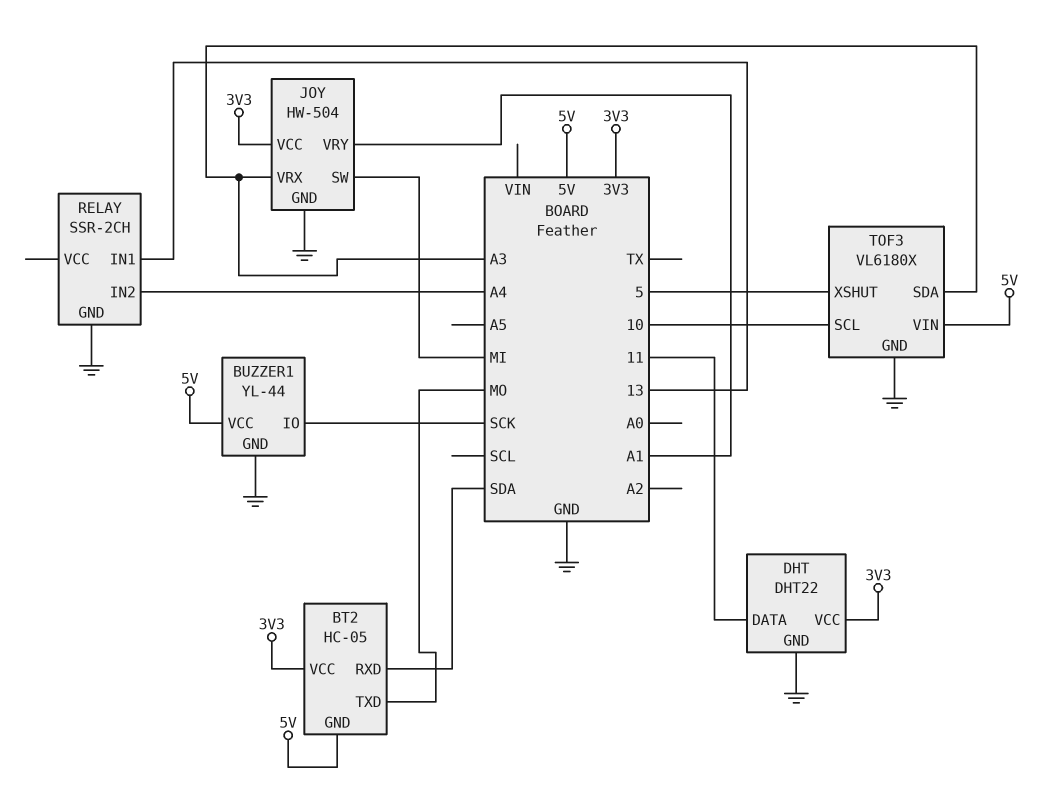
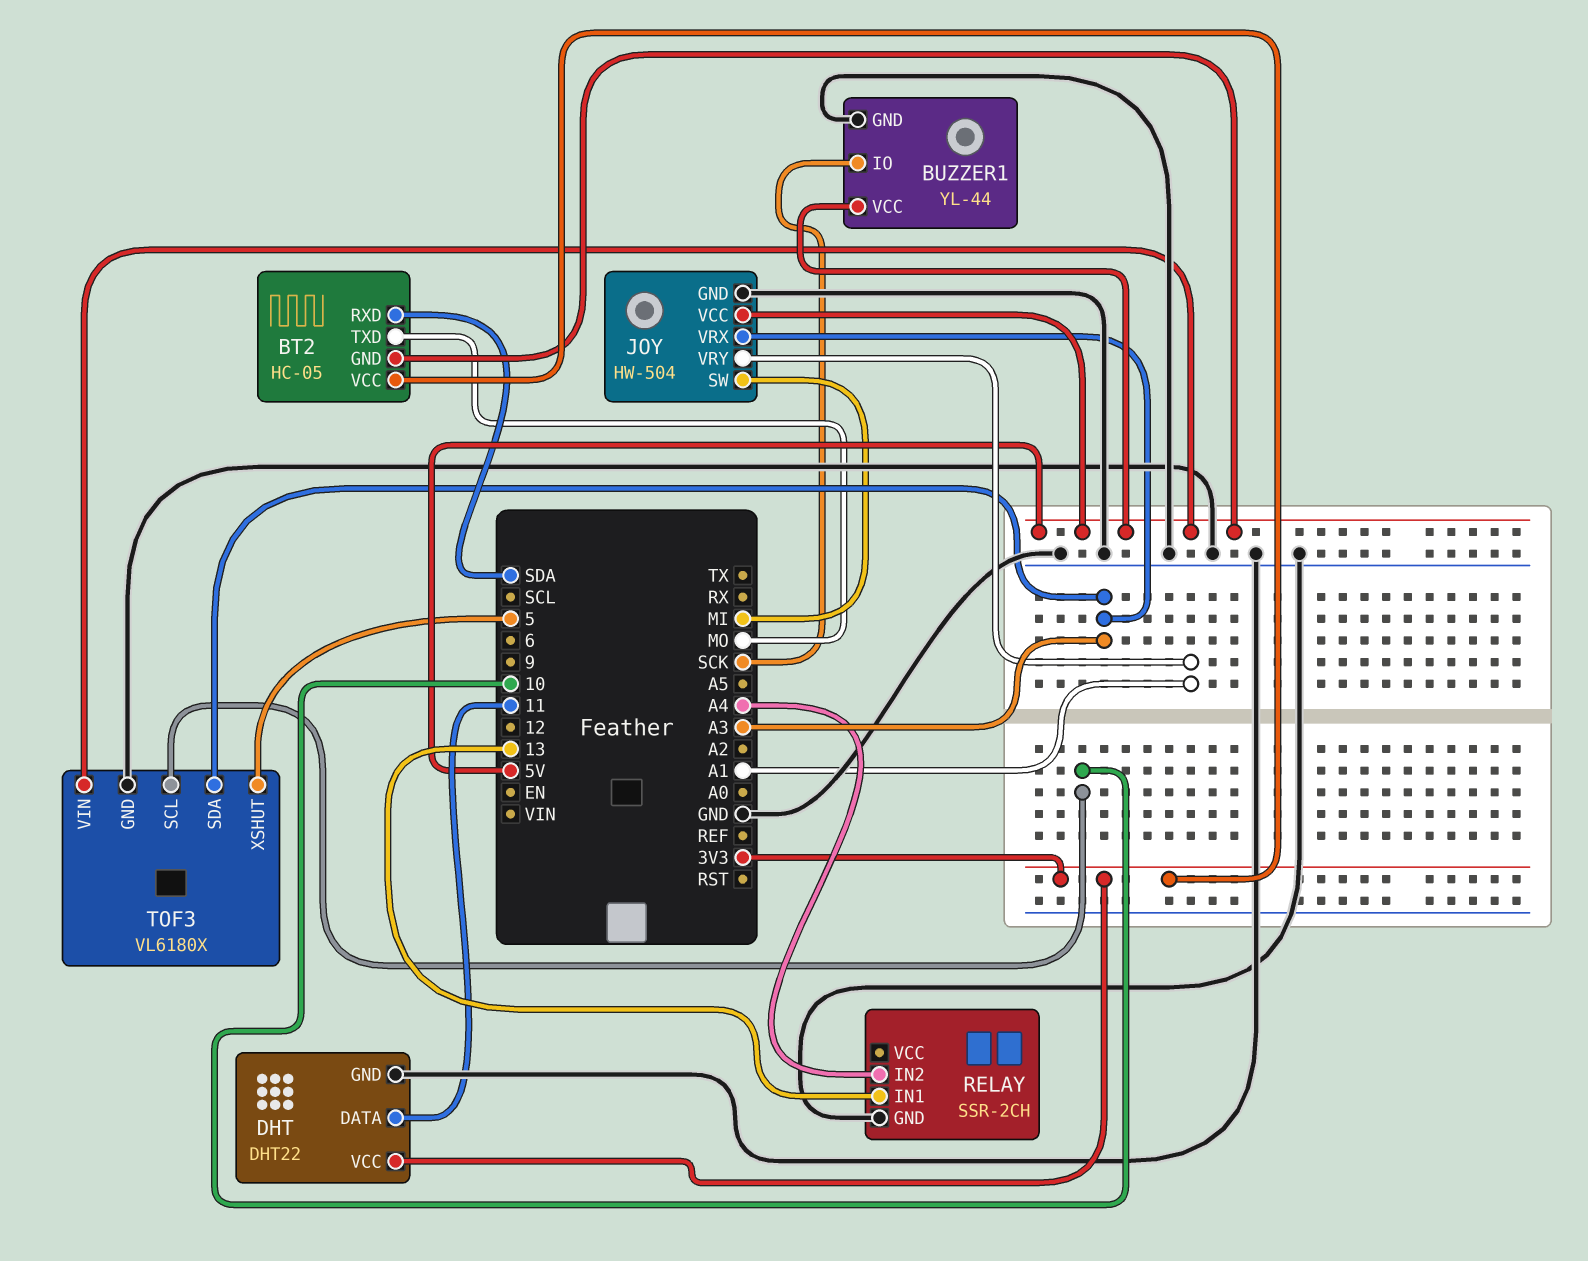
JOY pin VCC: 3V3 -> 5V

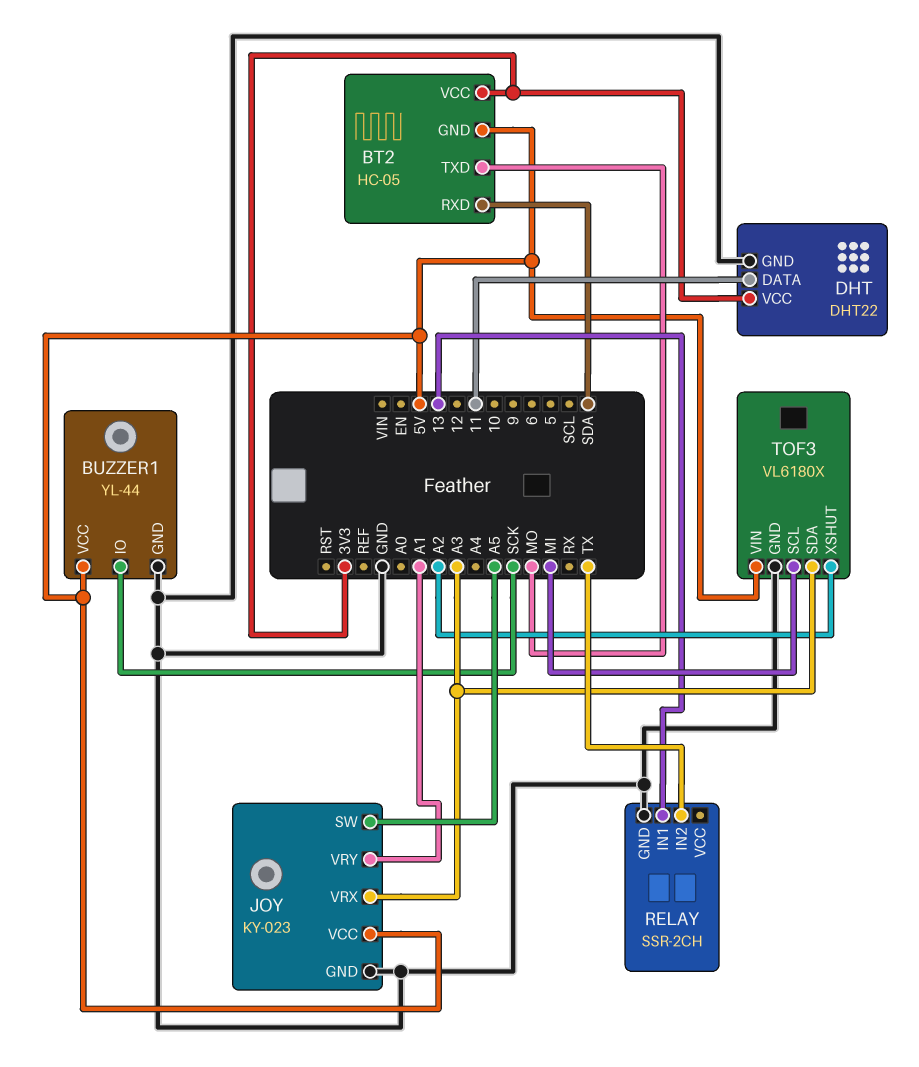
JOY: HW-504 -> KY-023
JOY pin SW: MI -> A5
RELAY pin IN2: A4 -> TX
TOF3 pin SCL: 10 -> MI
TOF3 pin XSHUT: 5 -> A2

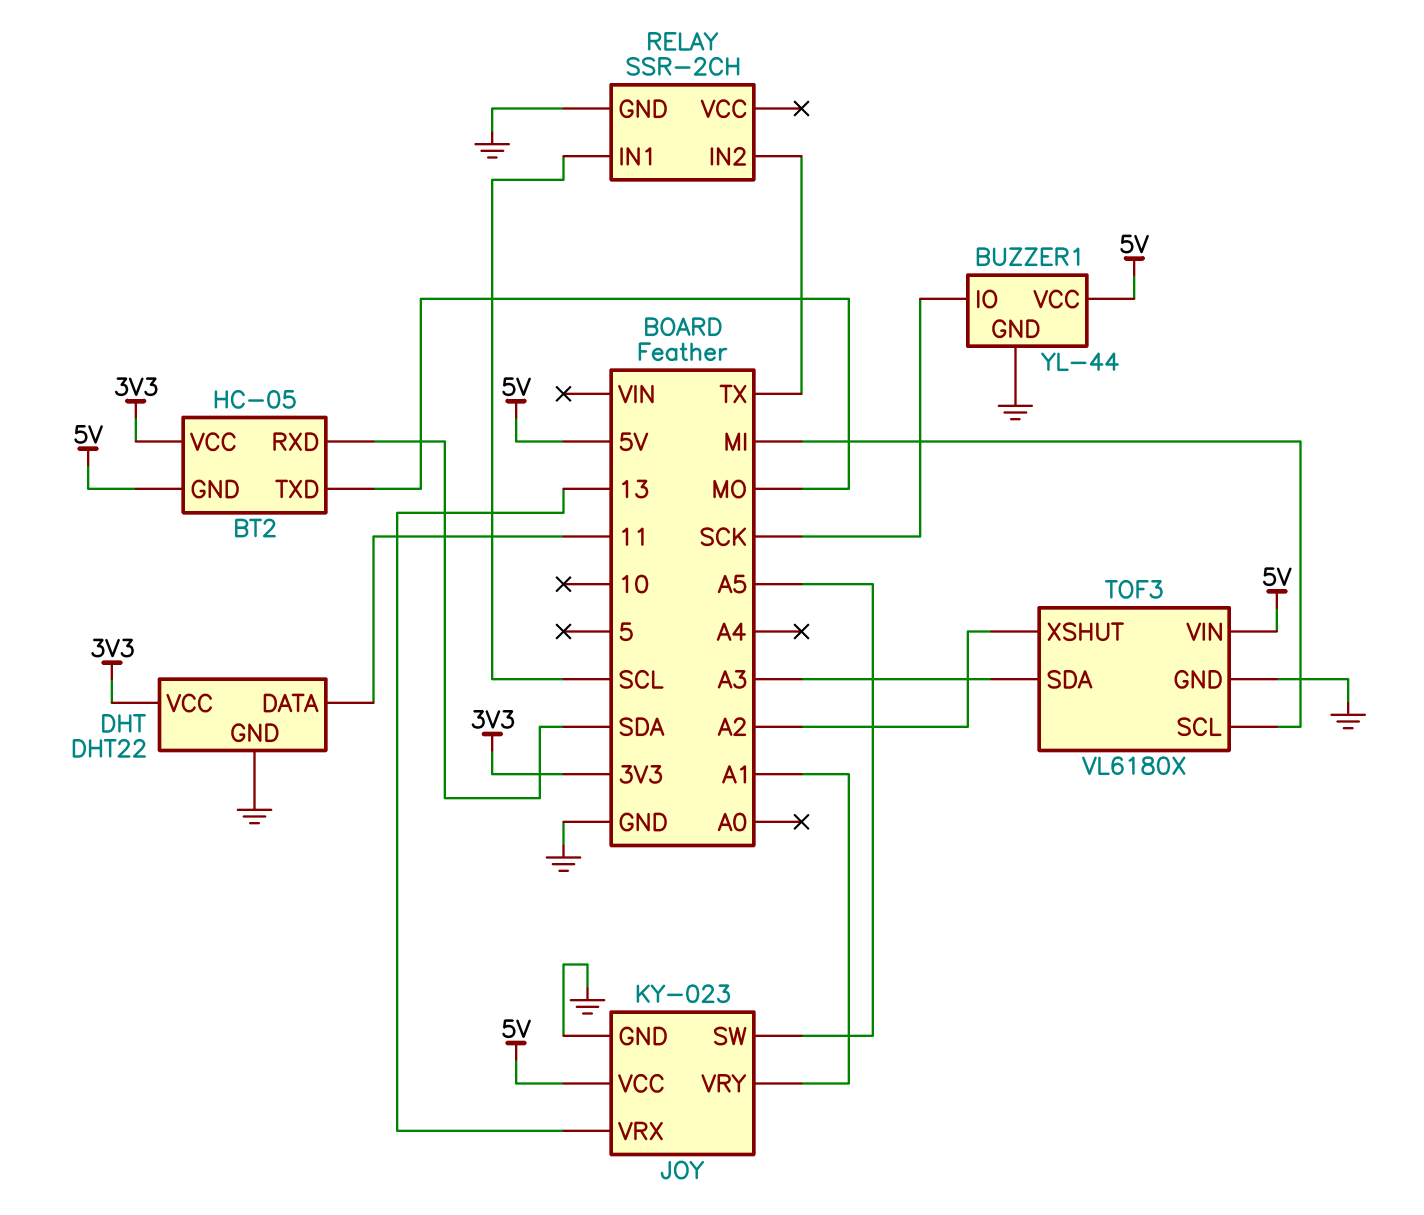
JOY pin VRX: A3 -> 13
RELAY pin IN1: 13 -> SCL

